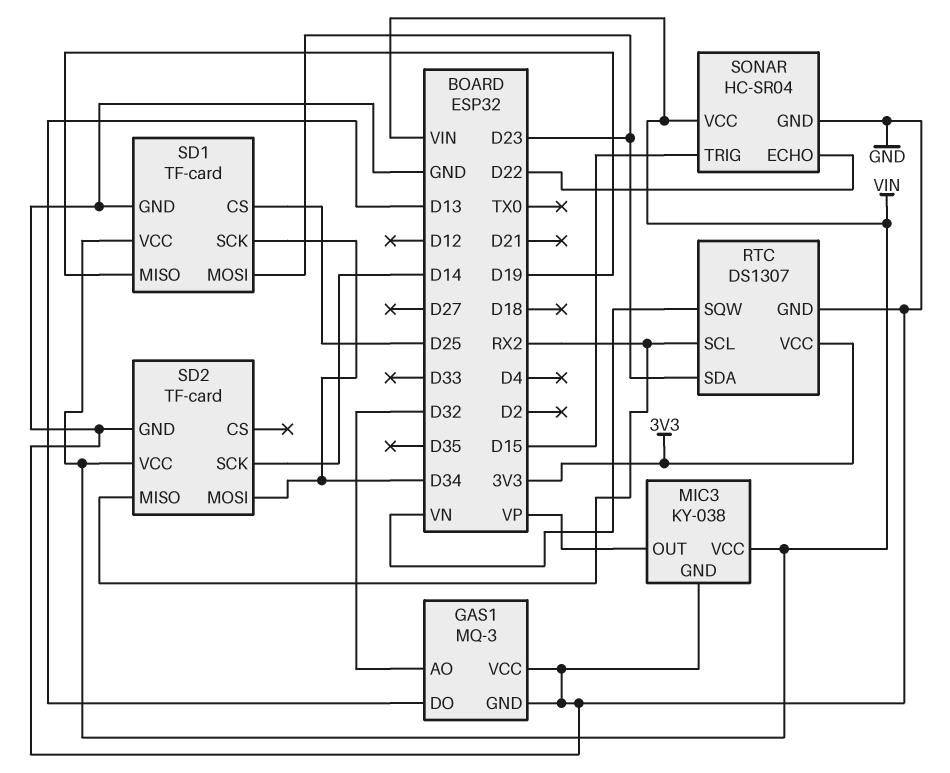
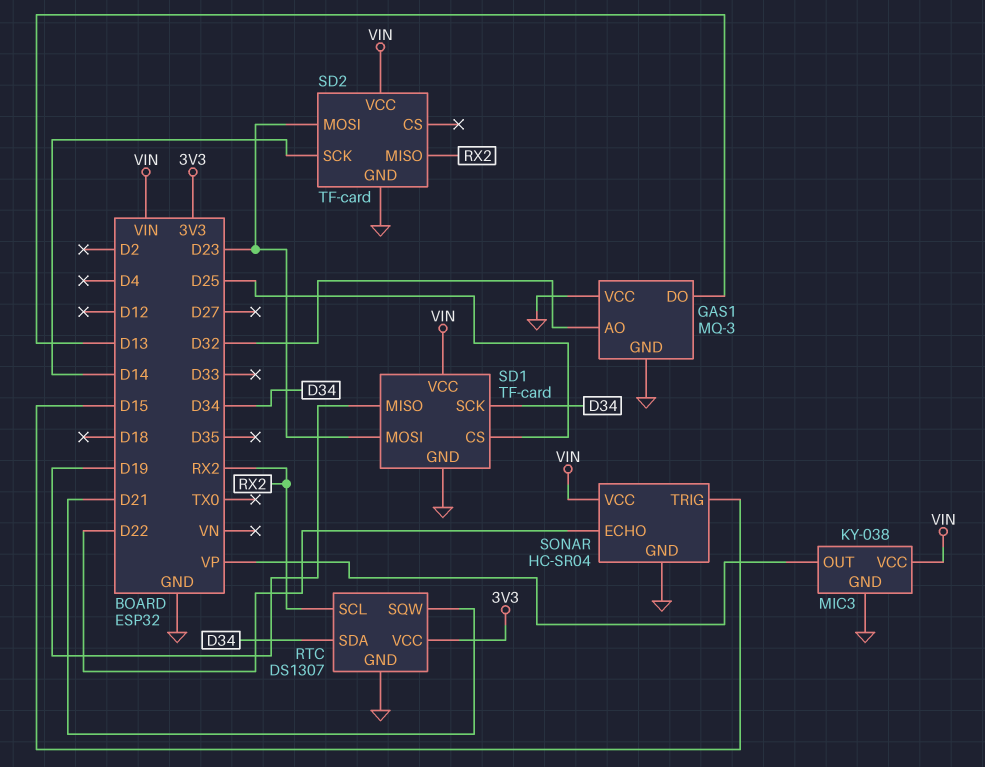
RTC pin SDA: D23 -> D34
RTC pin SQW: VN -> D21
SD2 pin MOSI: D34 -> D23

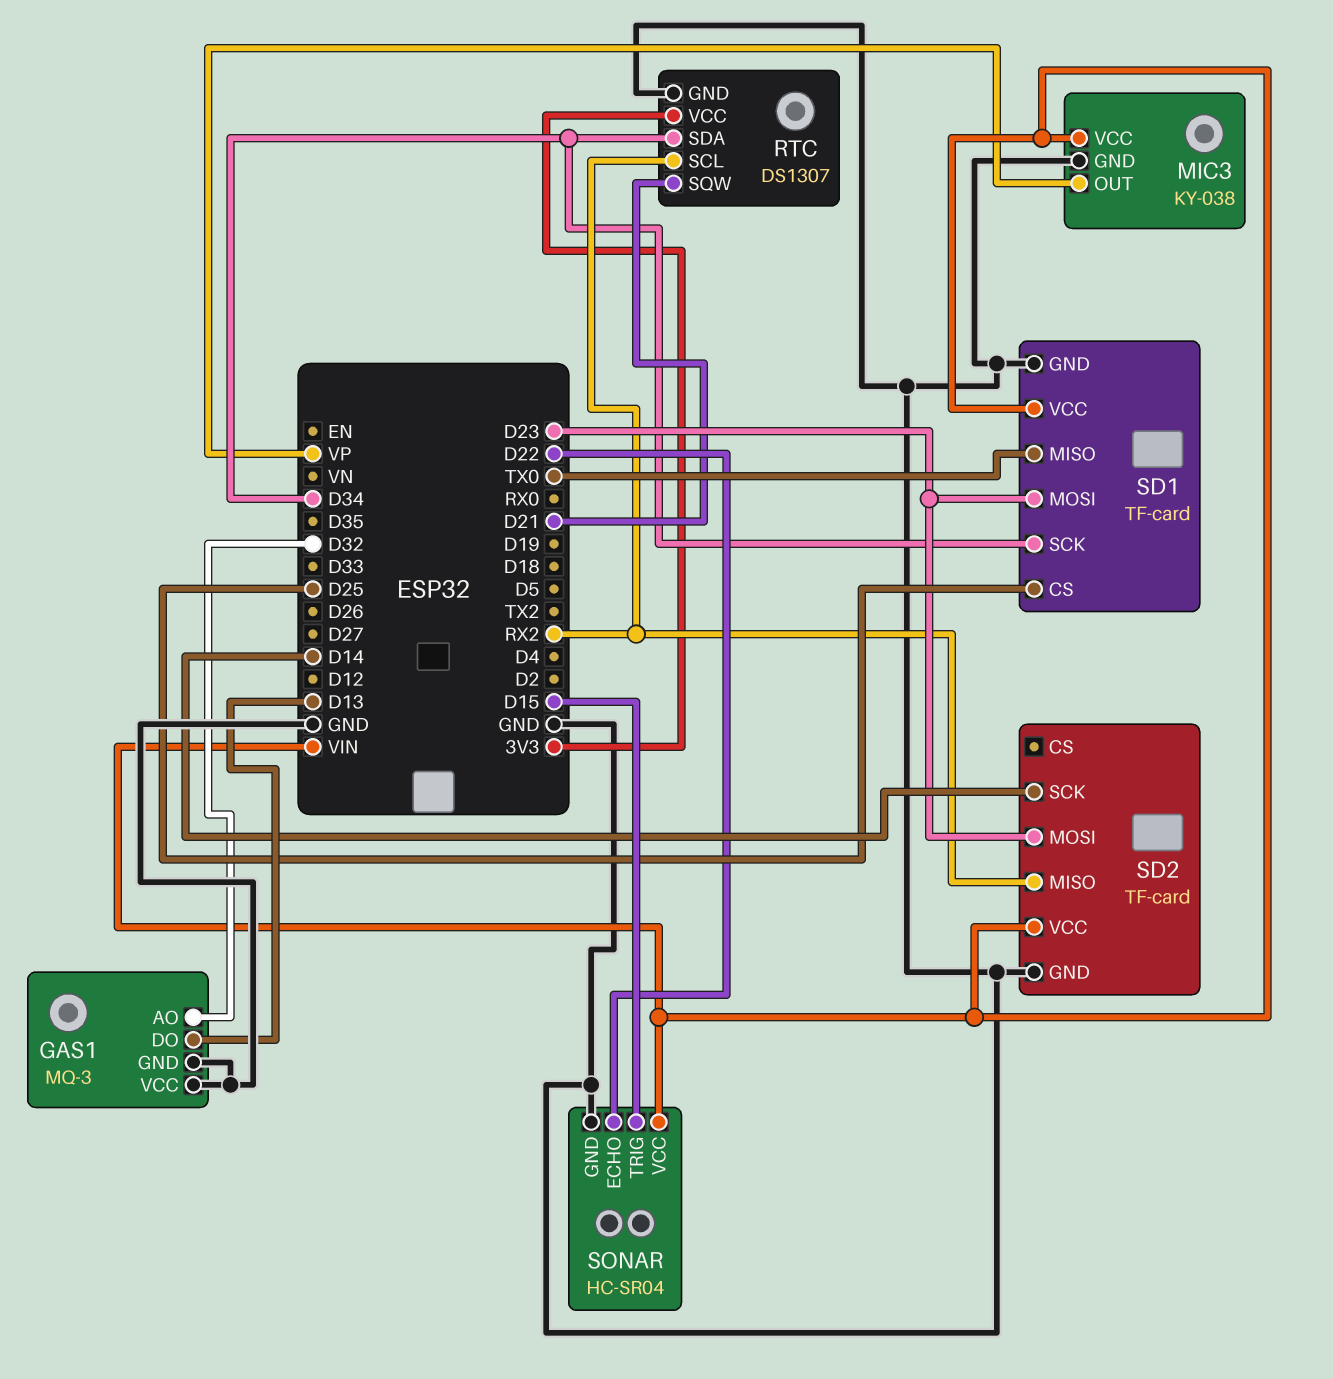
SD1 pin MISO: D19 -> TX0

